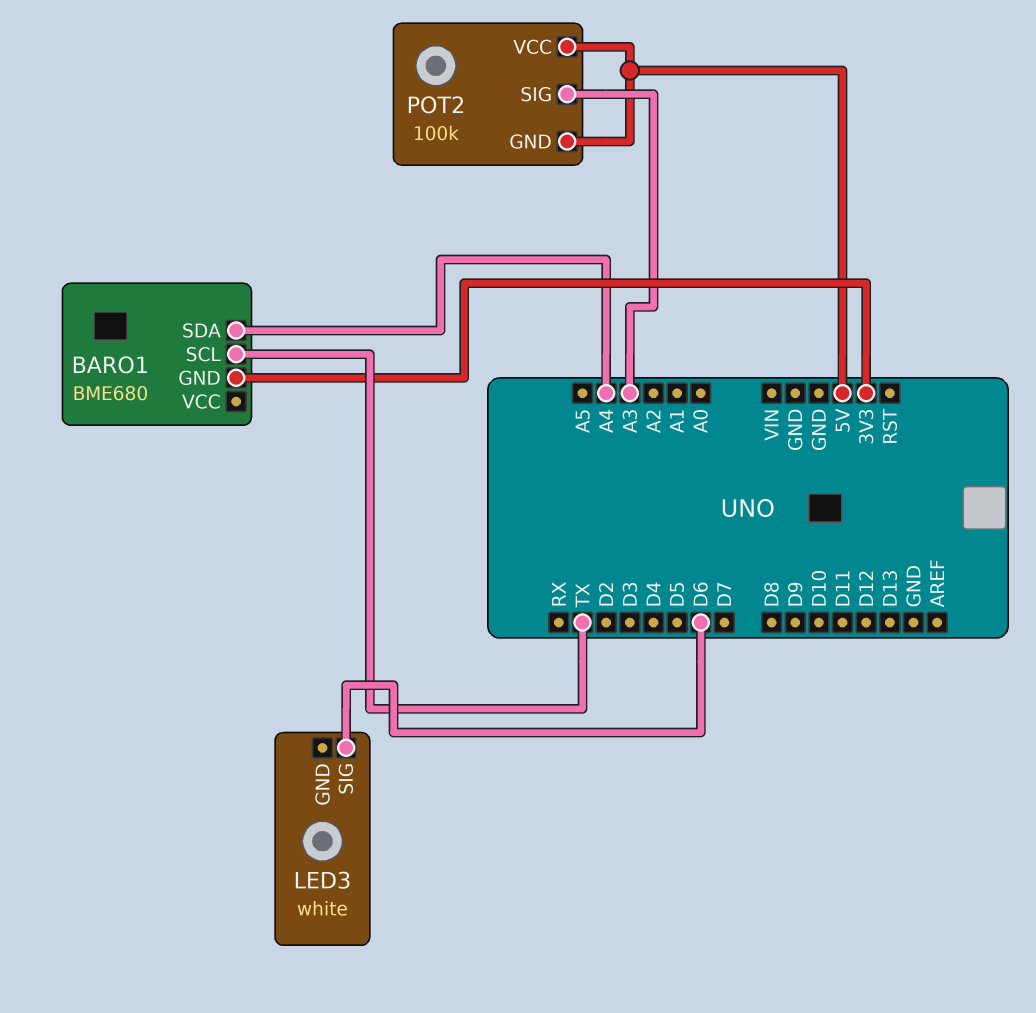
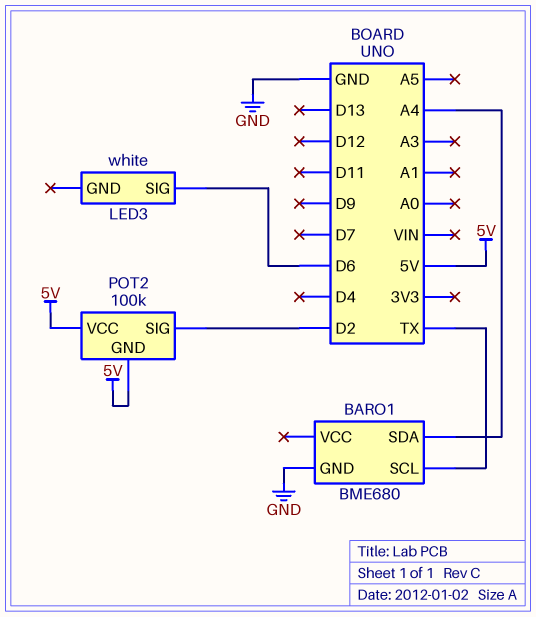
BARO1 pin GND: 3V3 -> GND
POT2 pin SIG: A3 -> D2

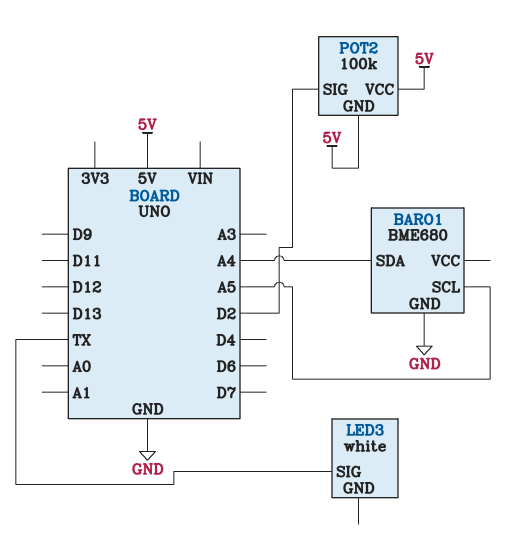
BARO1 pin SCL: TX -> A5
LED3 pin SIG: D6 -> TX

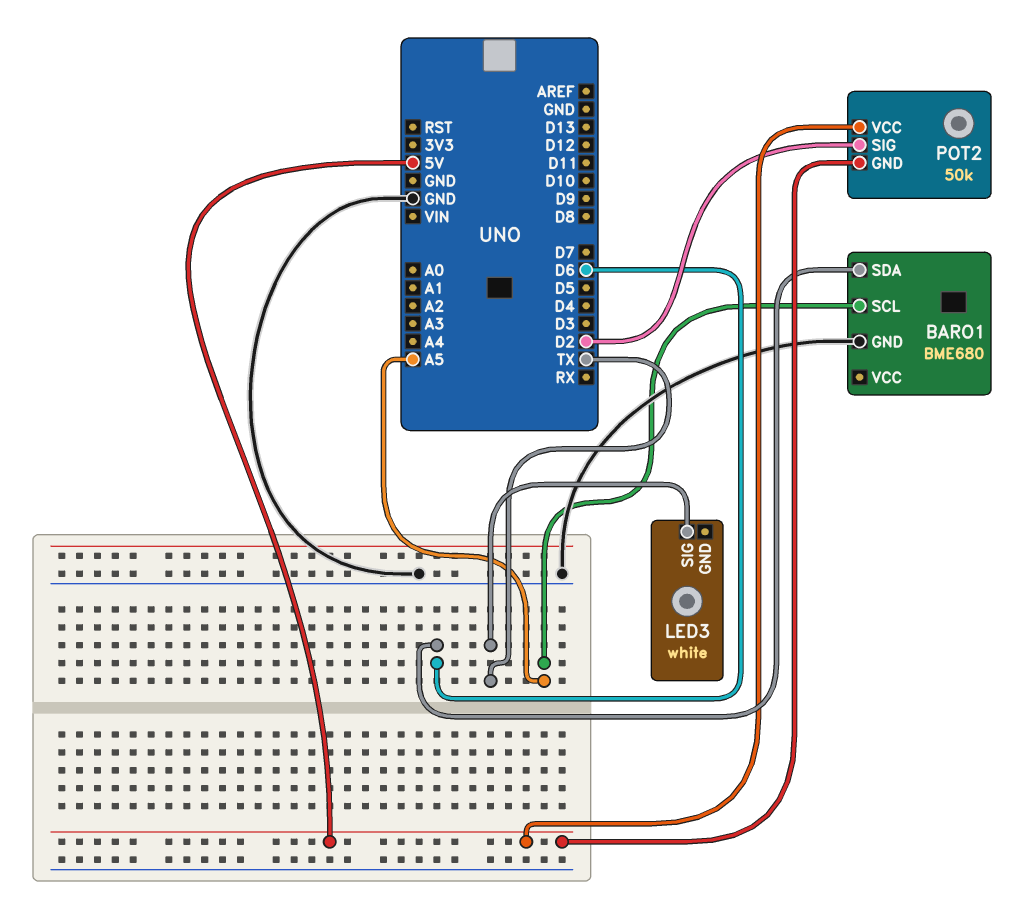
BARO1 pin SDA: A4 -> D6
POT2: 100k -> 50k

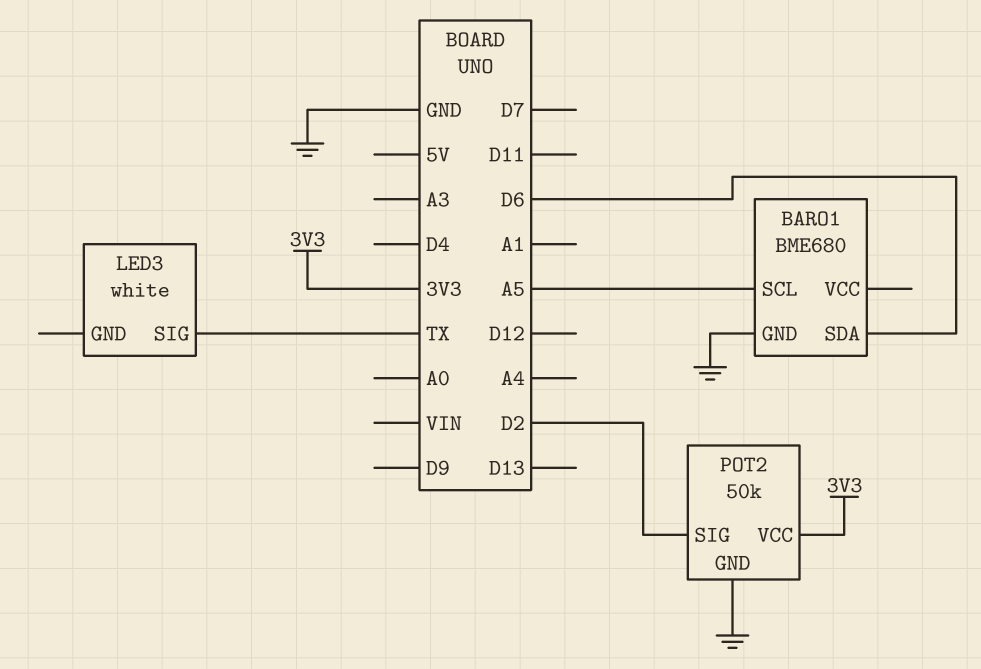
POT2 pin GND: 5V -> GND
POT2 pin VCC: 5V -> 3V3

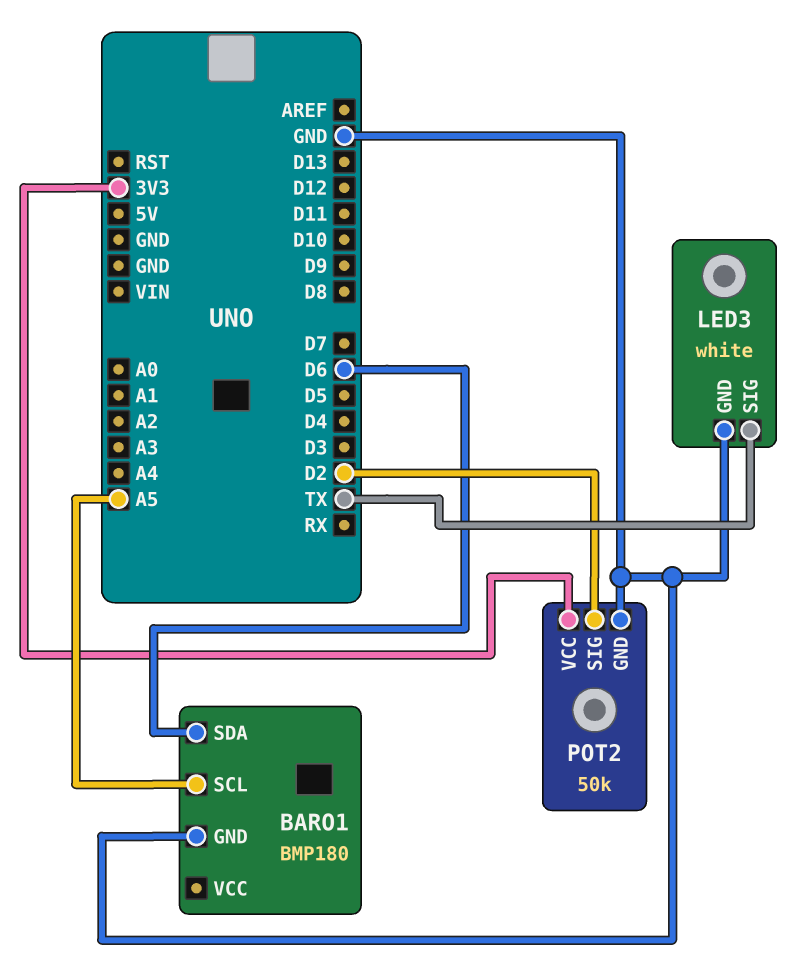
BARO1: BME680 -> BMP180
LED3 pin GND: none -> GND

